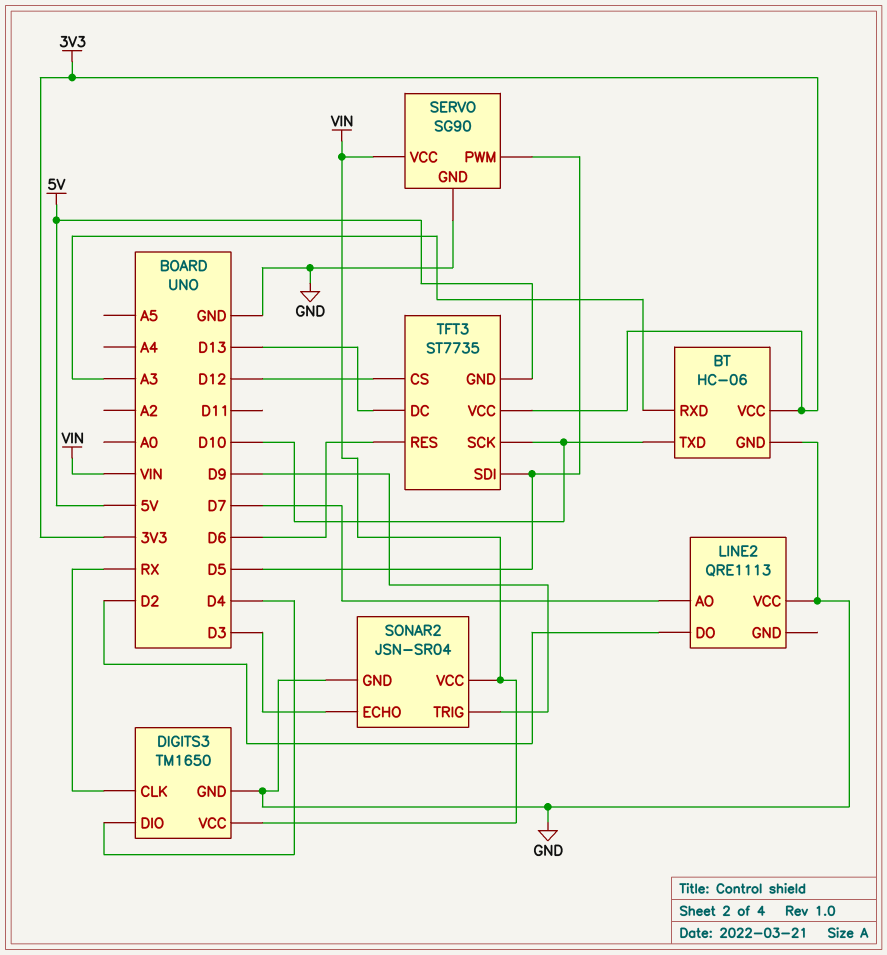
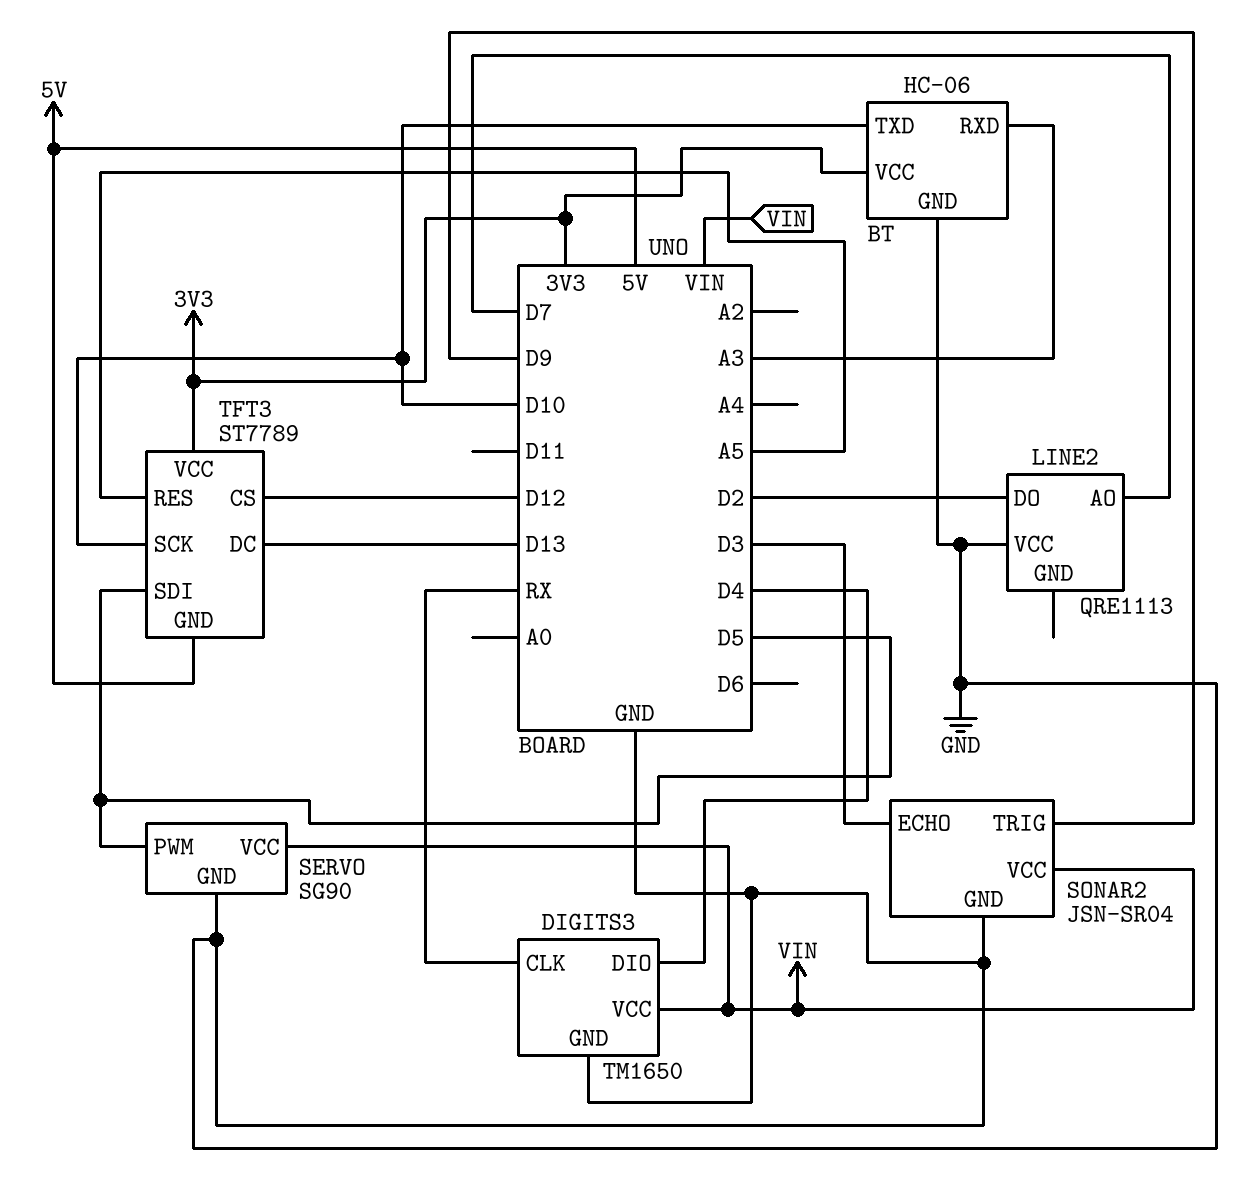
TFT3: ST7735 -> ST7789
TFT3 pin RES: D6 -> A5

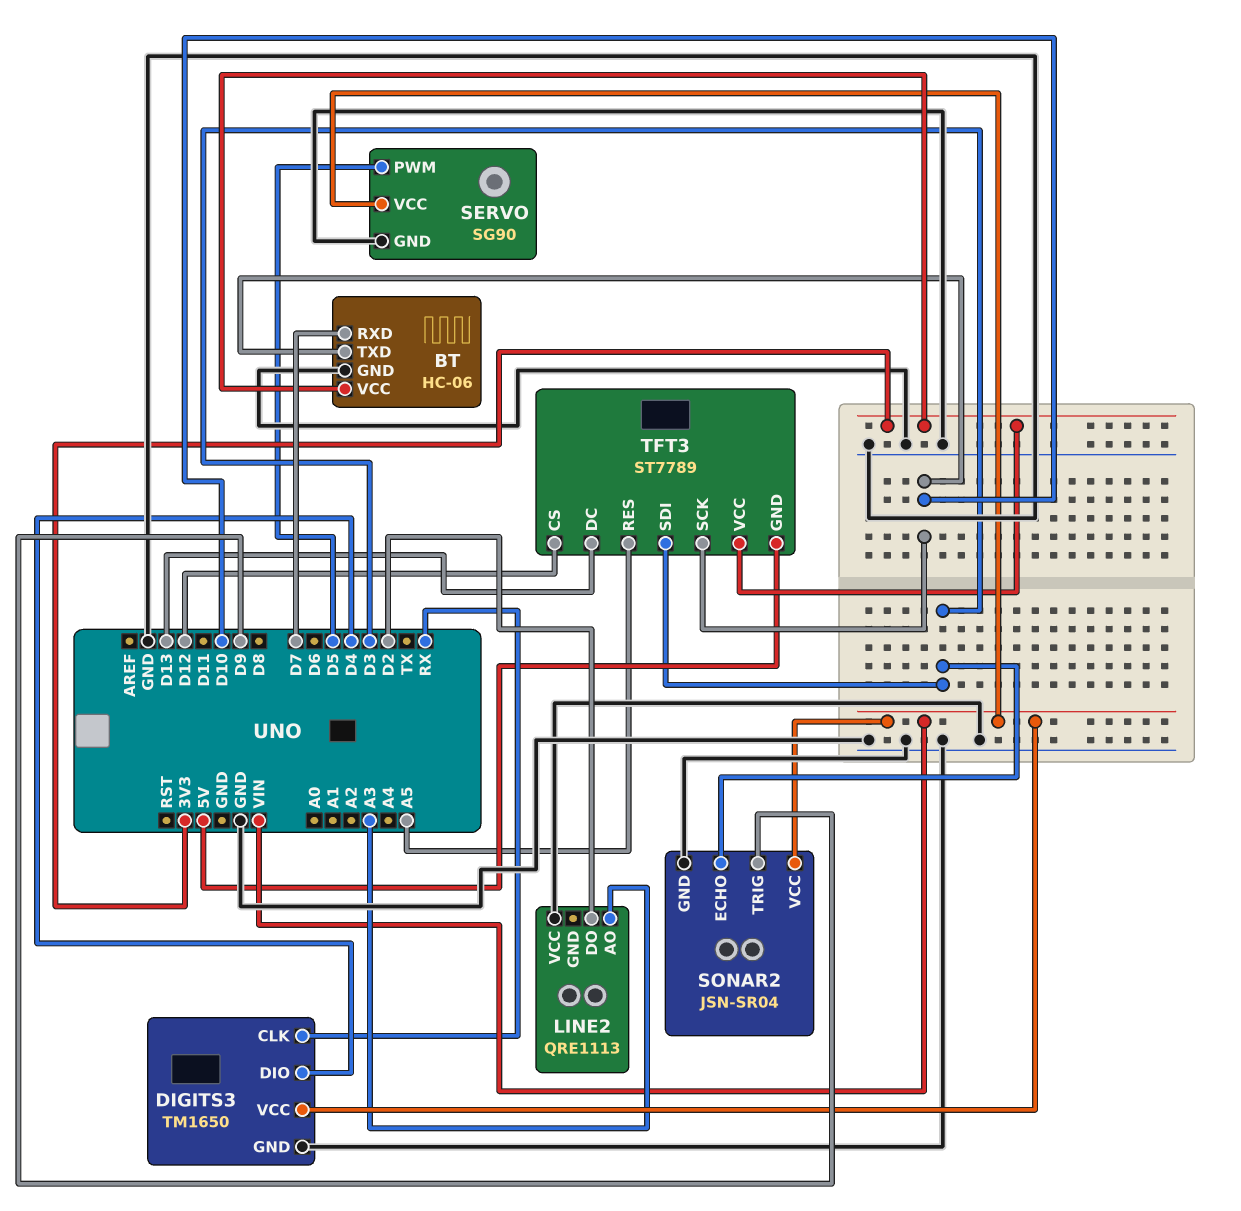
BT pin RXD: A3 -> D7
LINE2 pin AO: D7 -> A3
TFT3 pin SDI: D5 -> D3

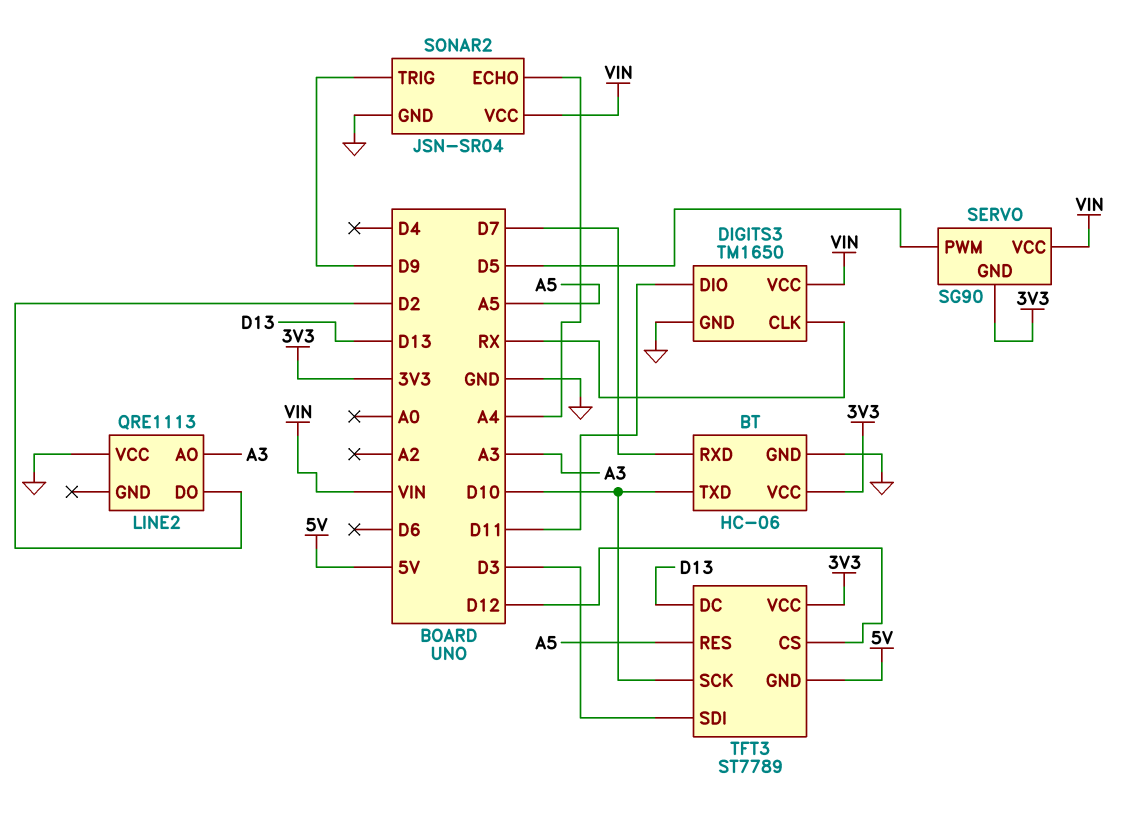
DIGITS3 pin DIO: D4 -> D11
SERVO pin GND: GND -> 3V3
SONAR2 pin ECHO: D3 -> A4

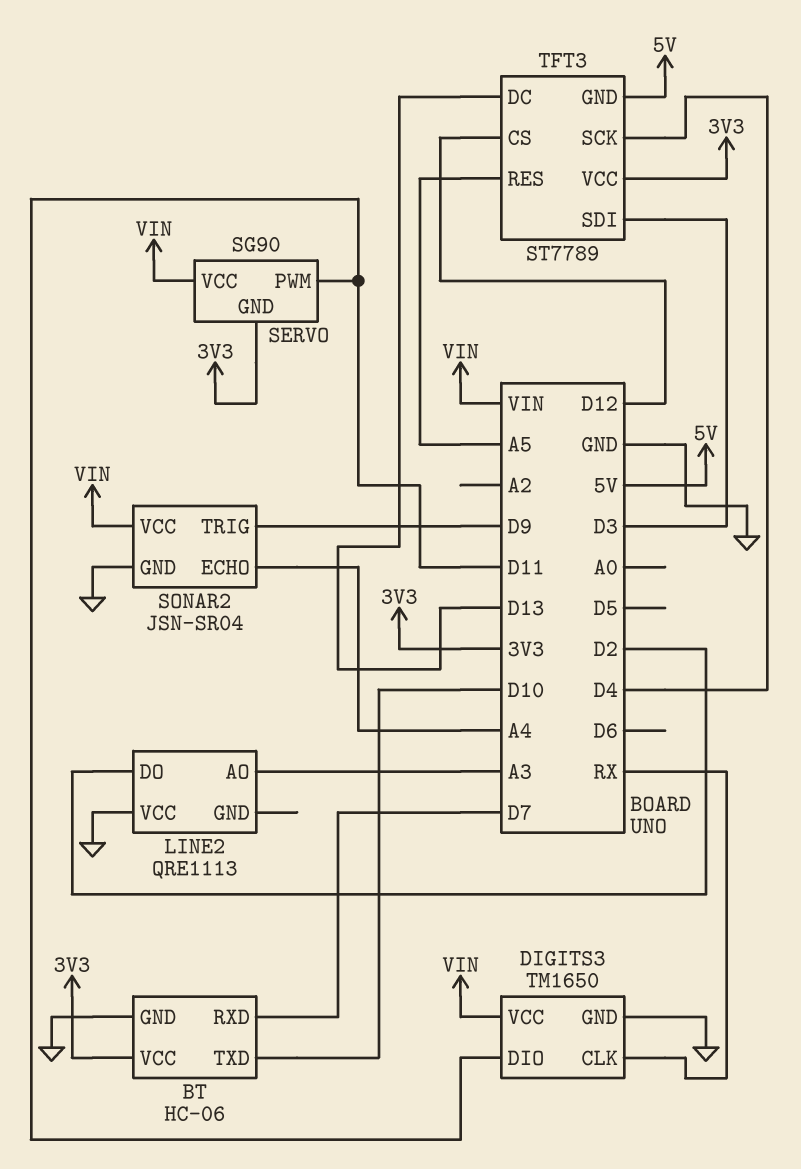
SERVO pin PWM: D5 -> D11
TFT3 pin SCK: D10 -> D4

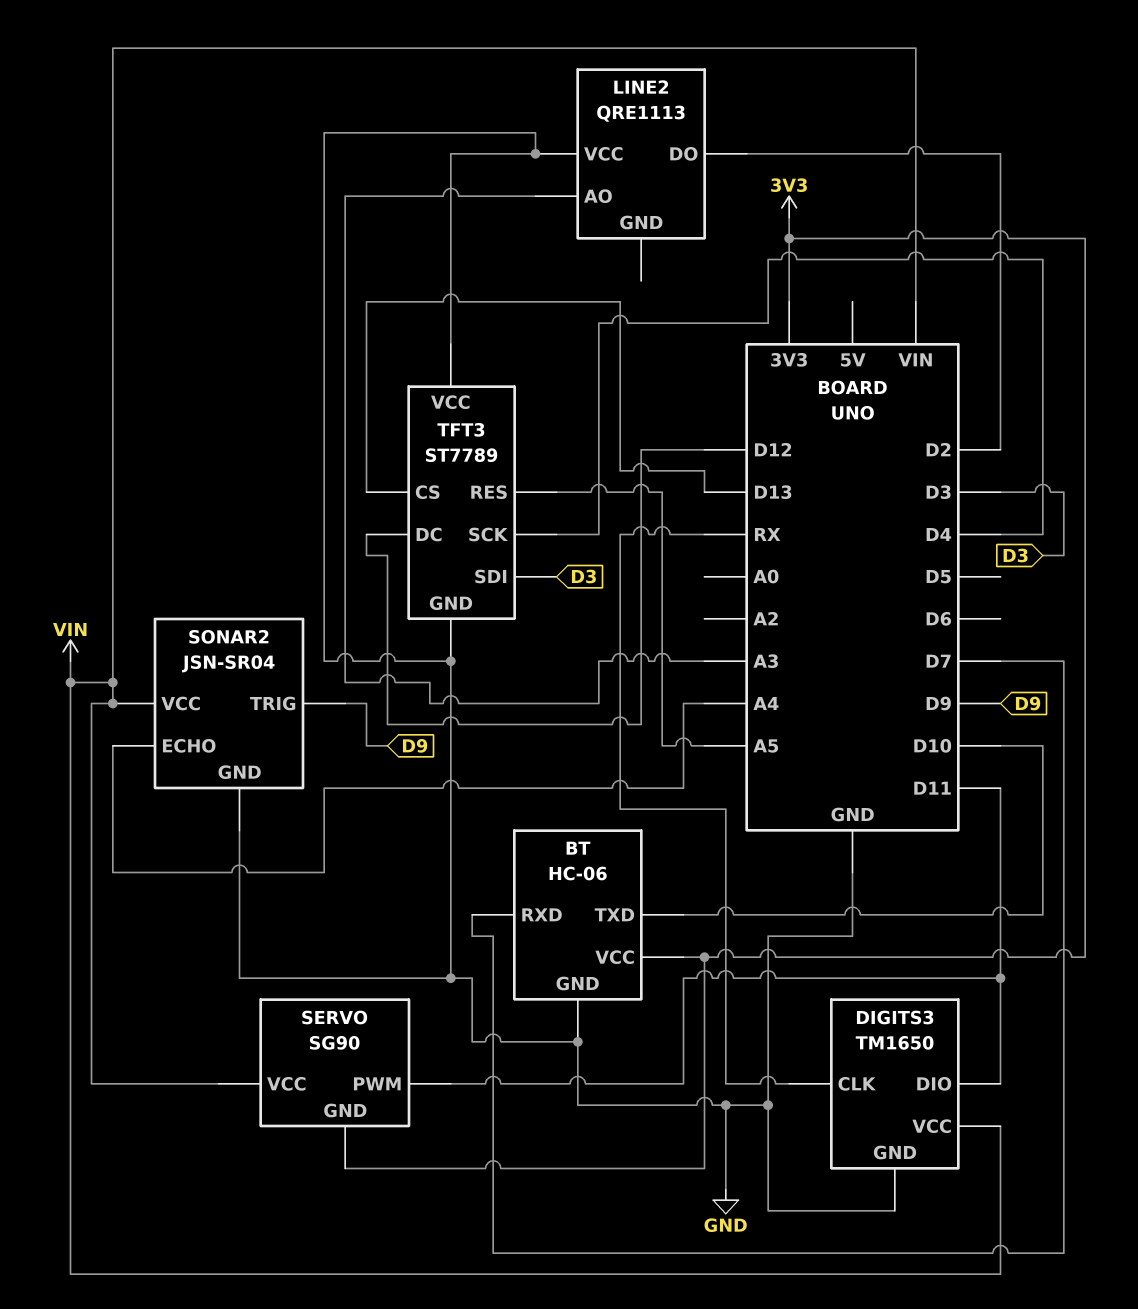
TFT3 pin CS: D12 -> D13
TFT3 pin DC: D13 -> D12
TFT3 pin GND: 5V -> GND
TFT3 pin VCC: 3V3 -> GND

